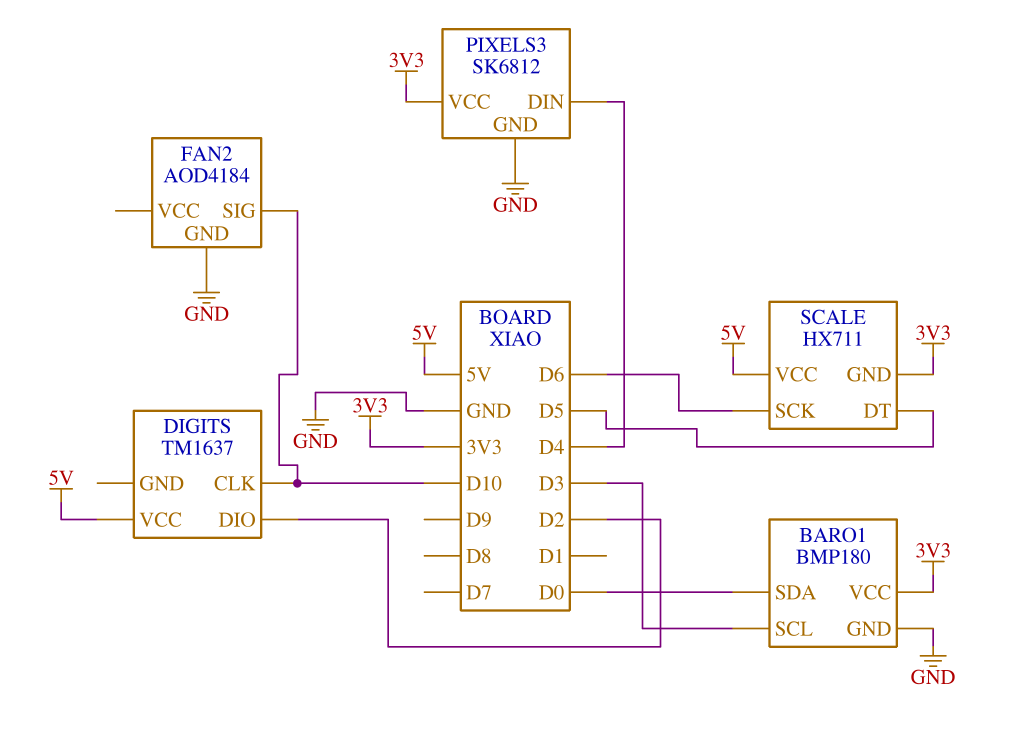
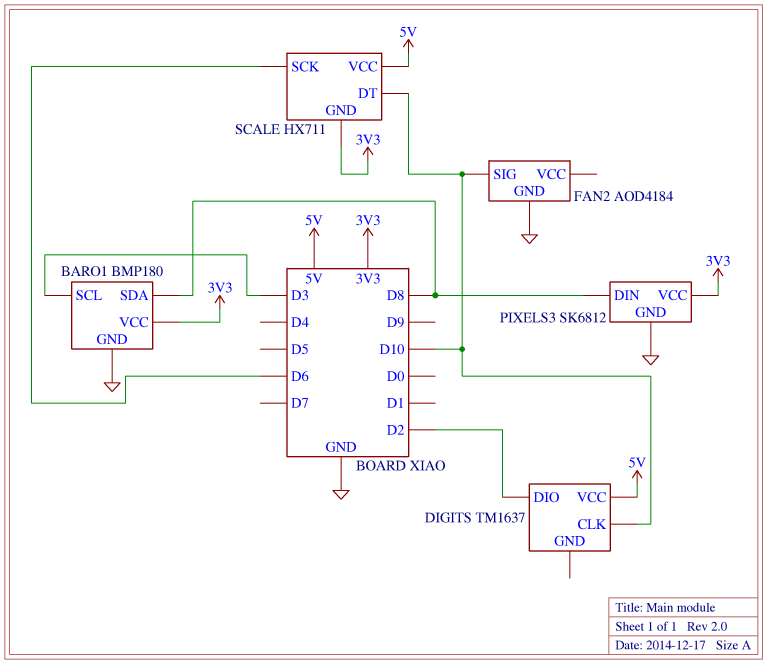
BARO1 pin SDA: D0 -> D8
PIXELS3 pin DIN: D4 -> D8
SCALE pin DT: D5 -> D10

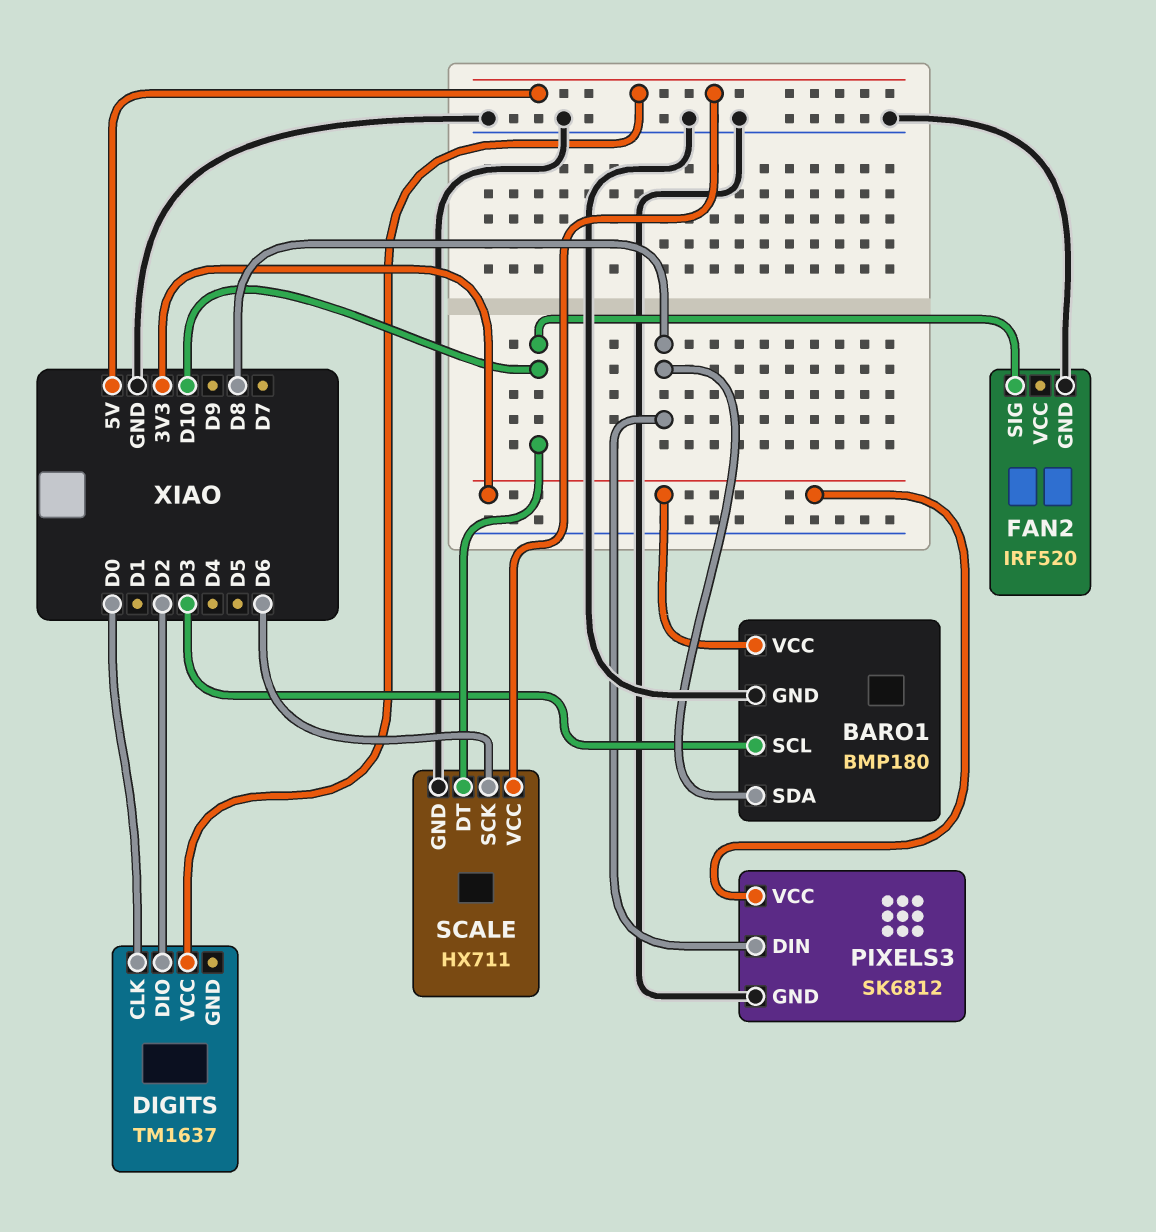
DIGITS pin CLK: D10 -> D0
FAN2: AOD4184 -> IRF520
SCALE pin GND: 3V3 -> GND

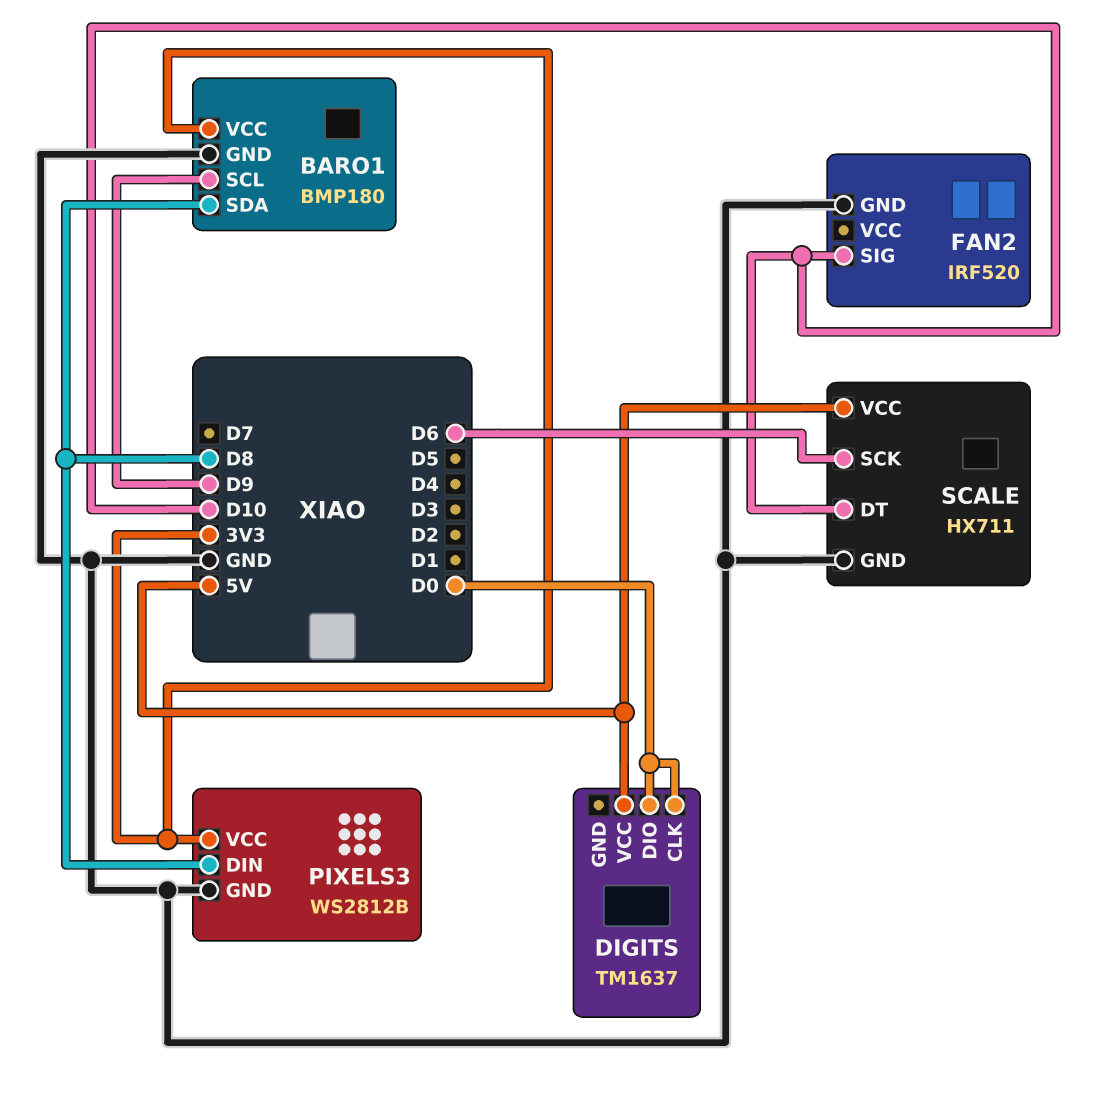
BARO1 pin SCL: D3 -> D9
DIGITS pin DIO: D2 -> D0
PIXELS3: SK6812 -> WS2812B

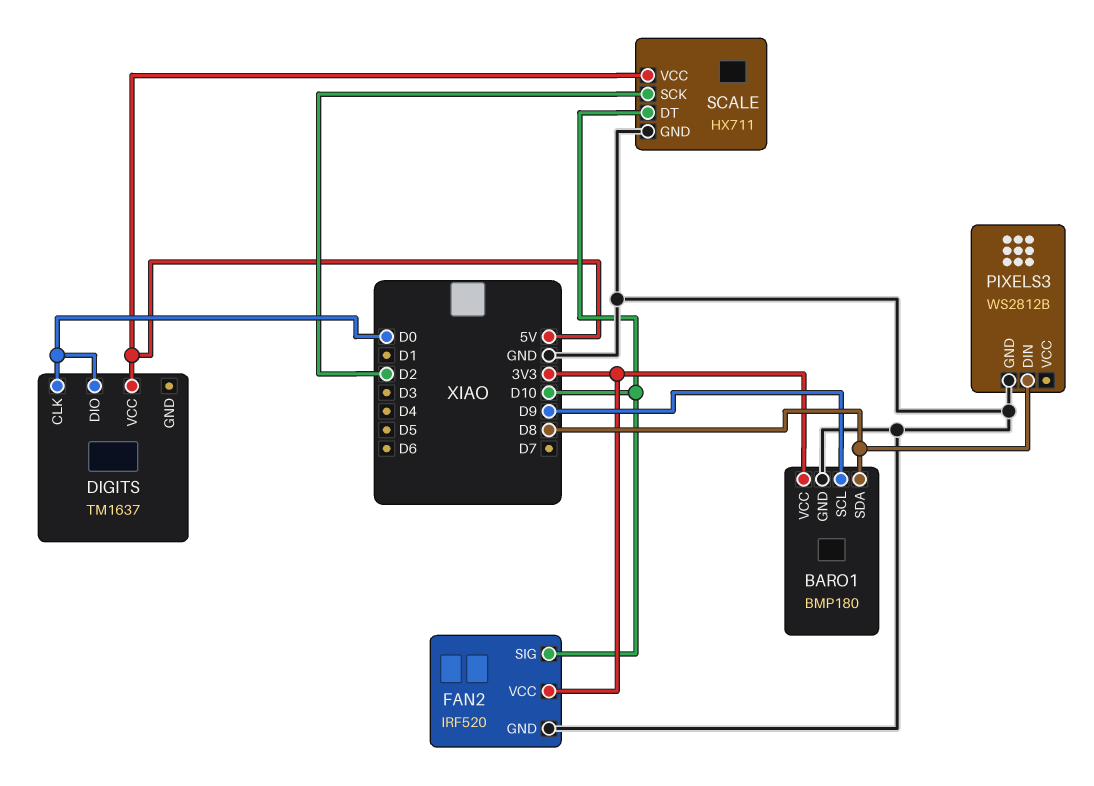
FAN2 pin VCC: none -> 3V3
PIXELS3 pin VCC: 3V3 -> none
SCALE pin SCK: D6 -> D2

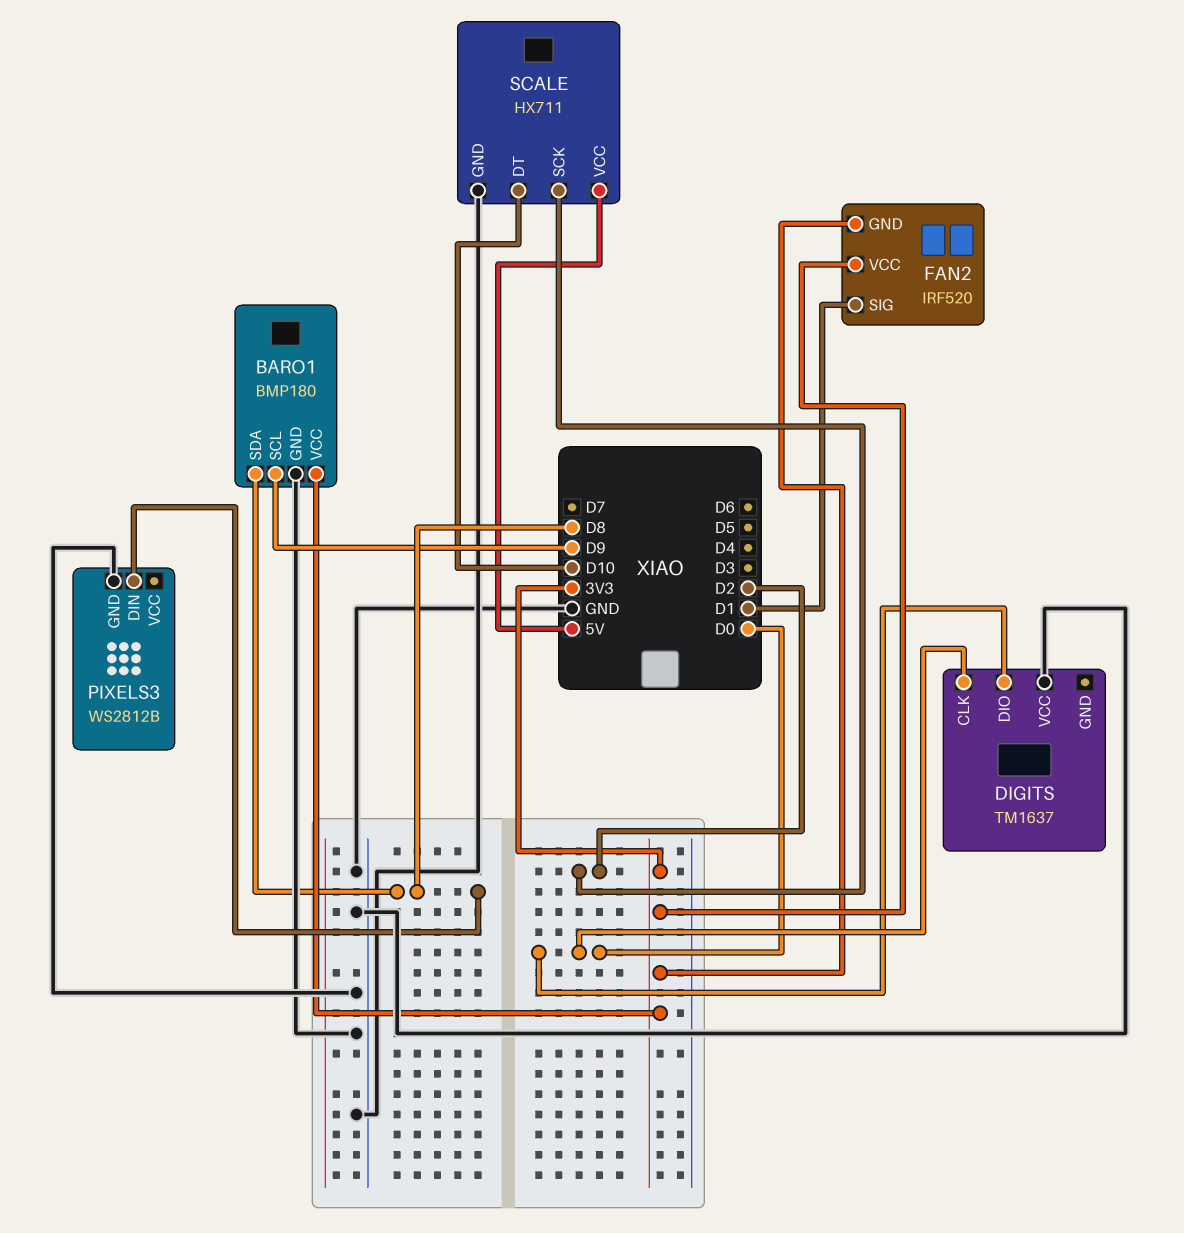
DIGITS pin VCC: 5V -> GND
FAN2 pin GND: GND -> 3V3
FAN2 pin SIG: D10 -> D1

